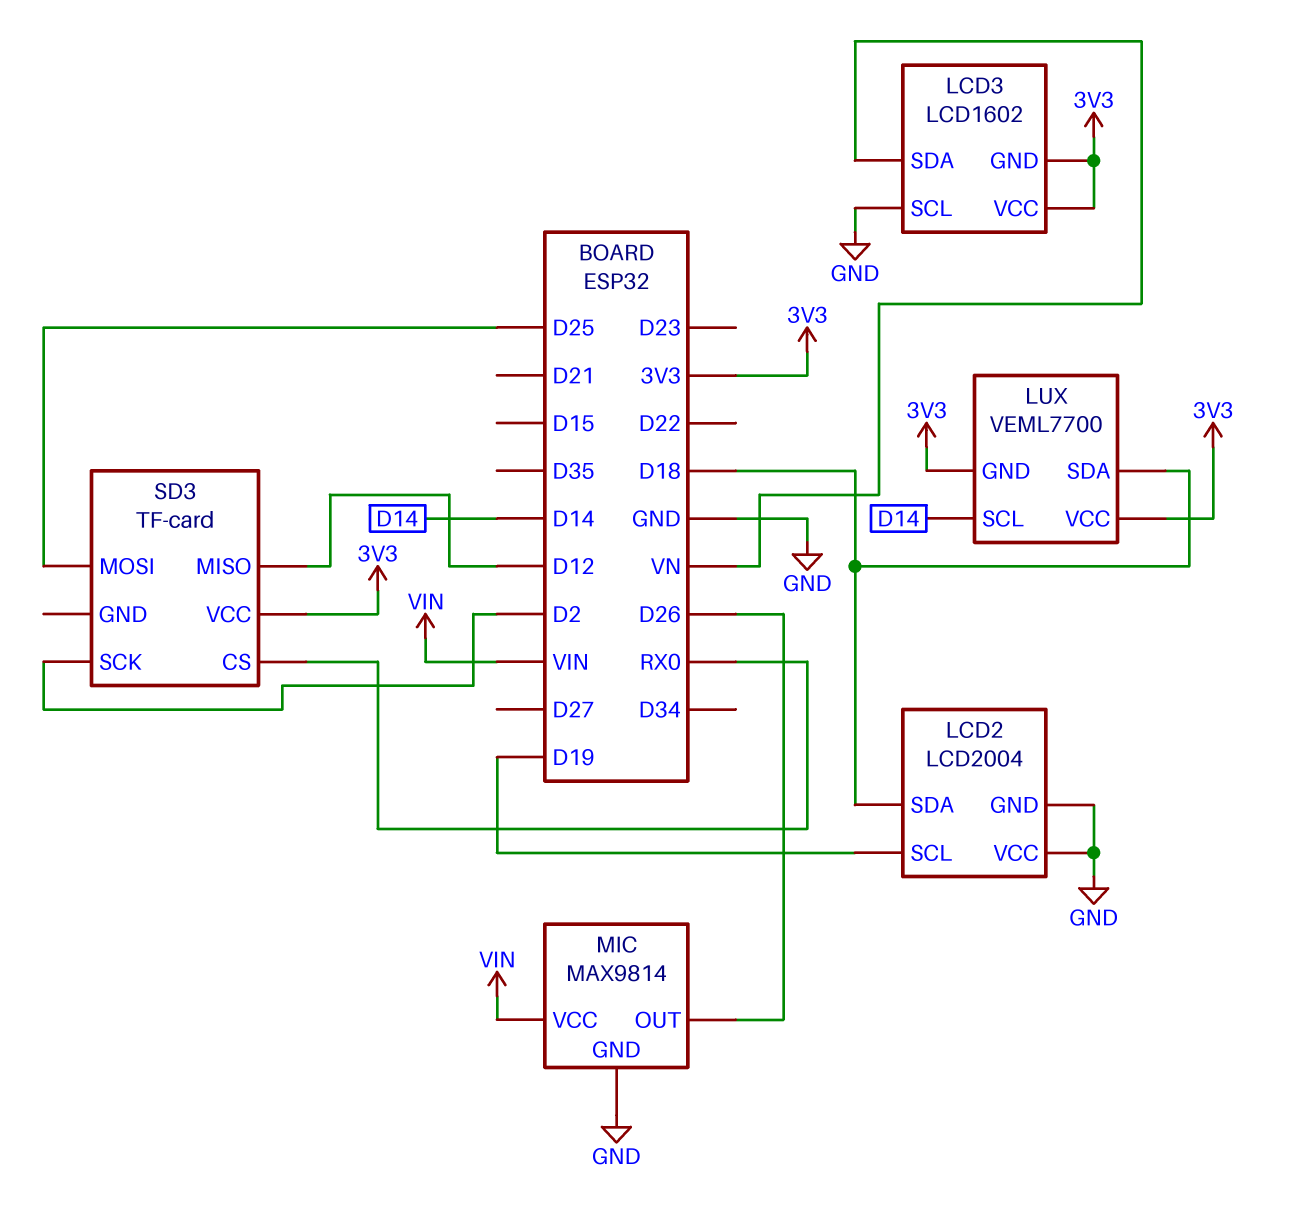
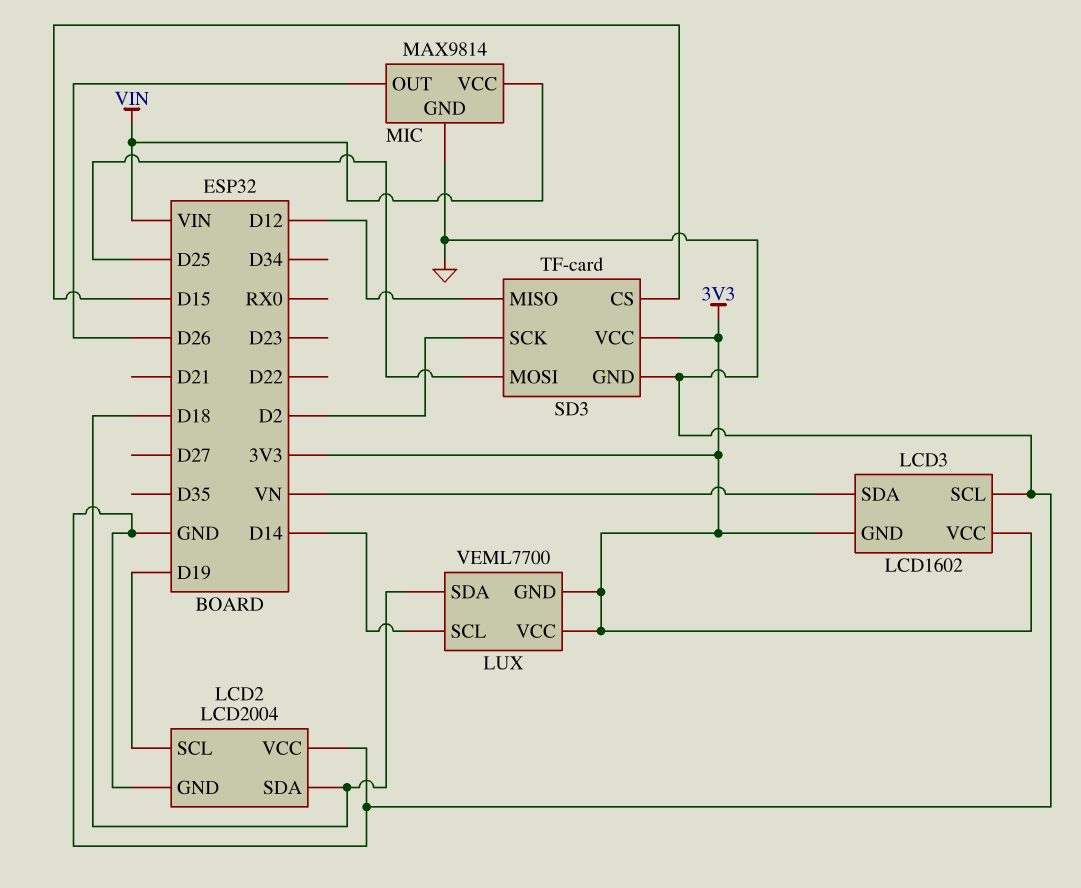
SD3 pin CS: RX0 -> D15
SD3 pin GND: none -> GND

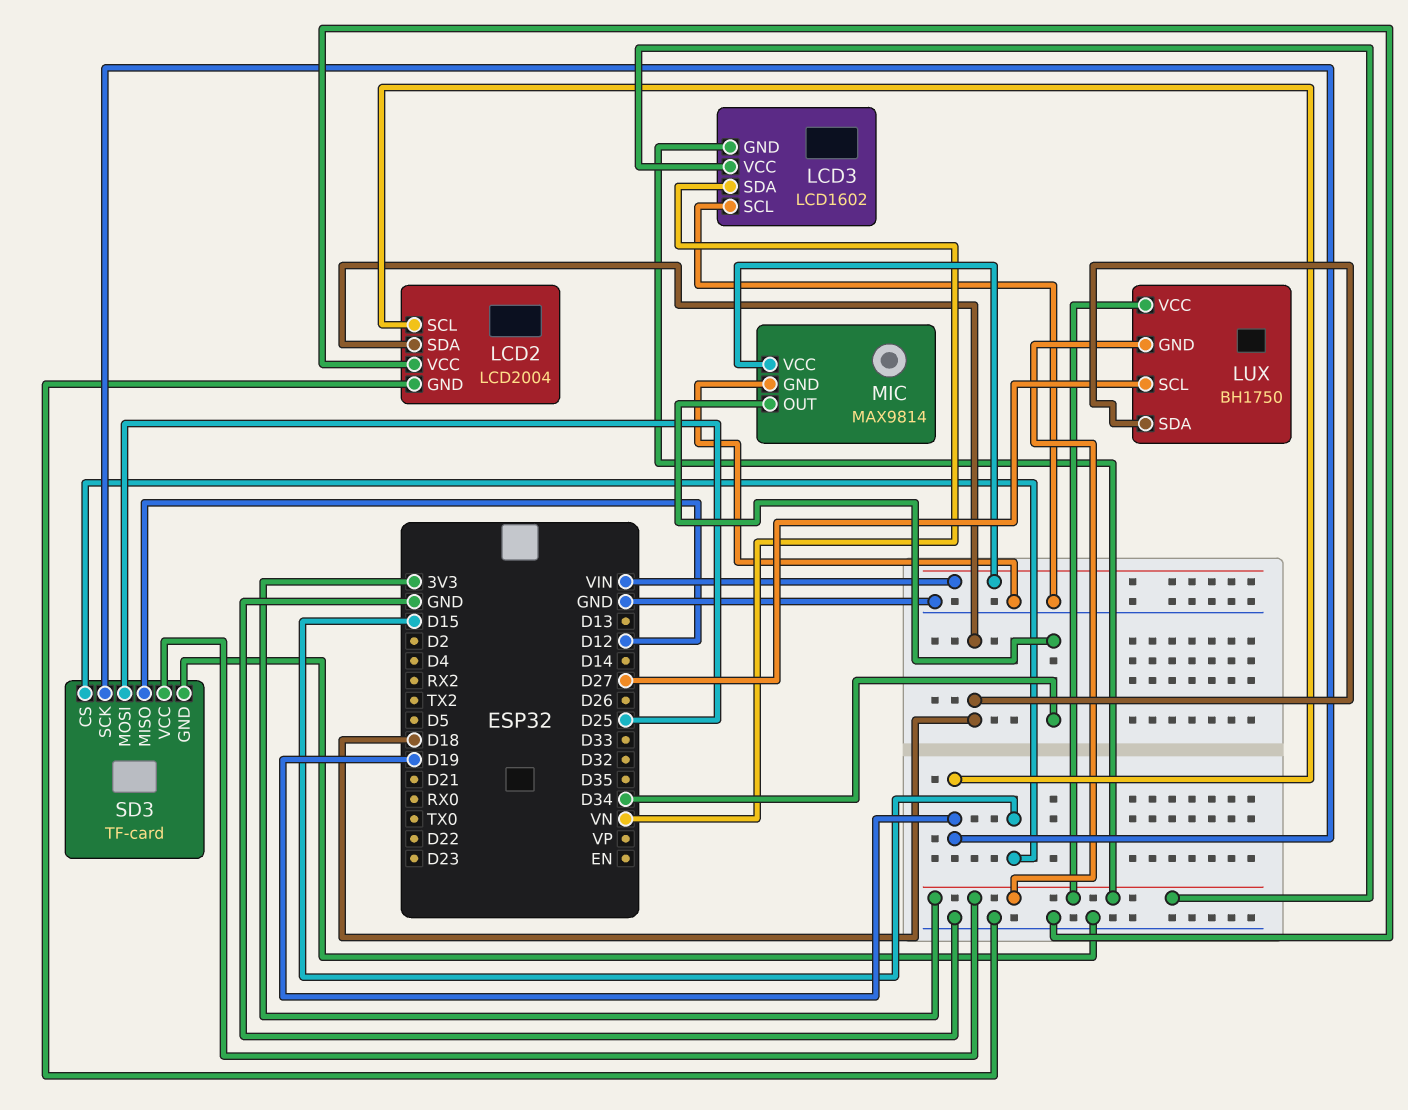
LUX: VEML7700 -> BH1750
LUX pin SCL: D14 -> D27
MIC pin OUT: D26 -> D34
SD3 pin SCK: D2 -> D19

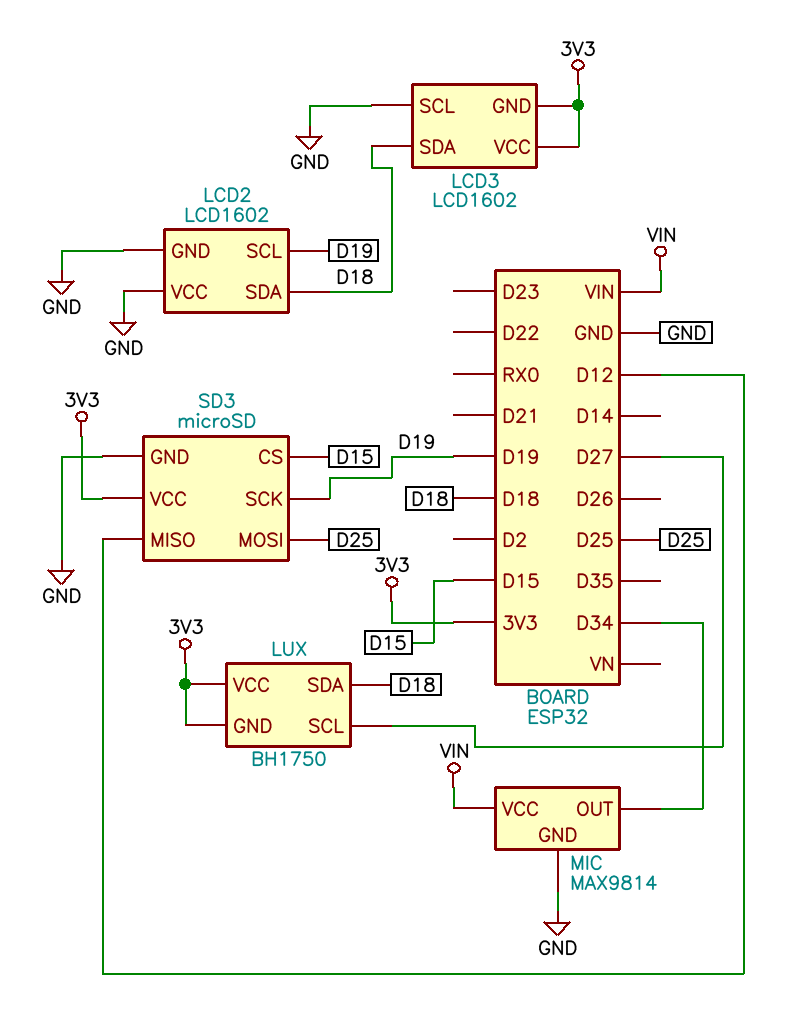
LCD2: LCD2004 -> LCD1602
LCD3 pin SDA: VN -> D18
SD3: TF-card -> microSD

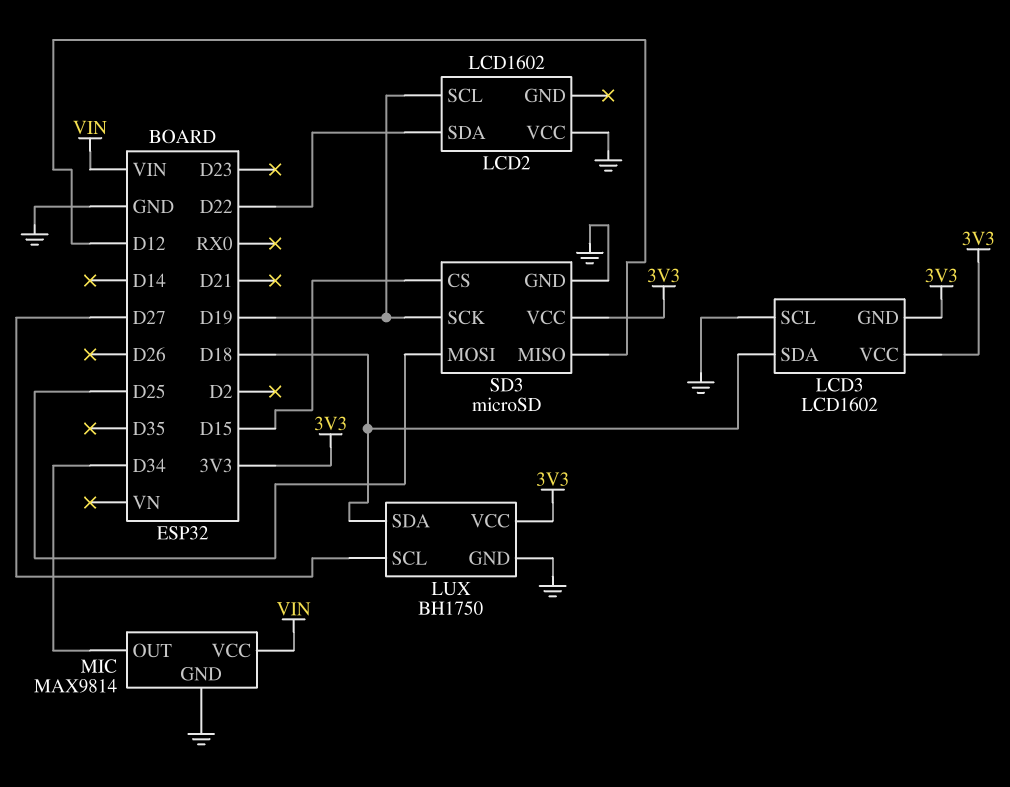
LCD2 pin GND: GND -> none
LCD2 pin SDA: D18 -> D22
LUX pin GND: 3V3 -> GND

